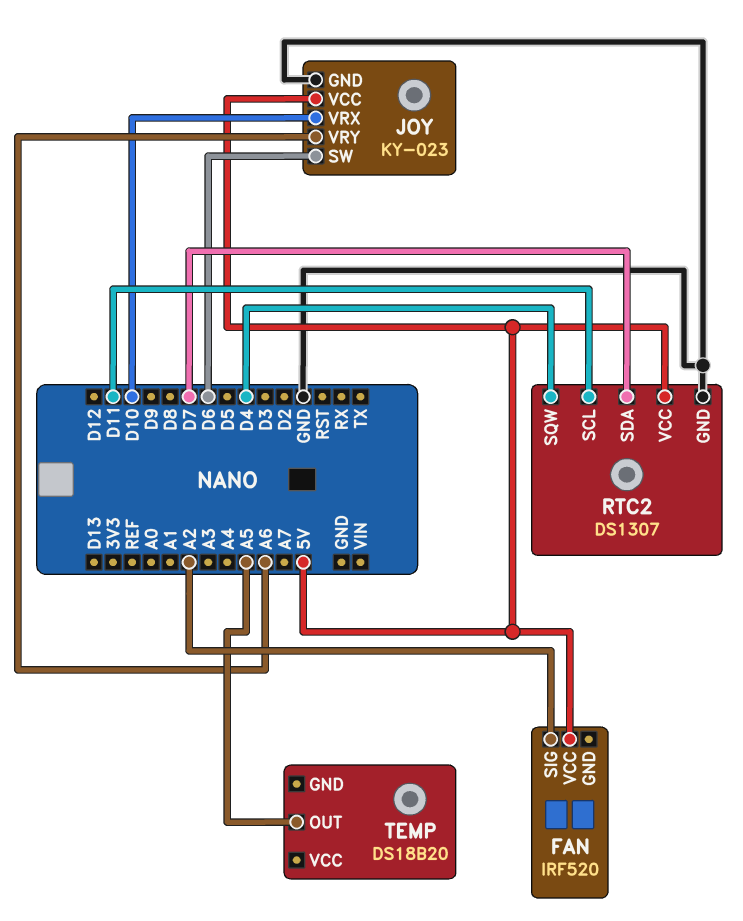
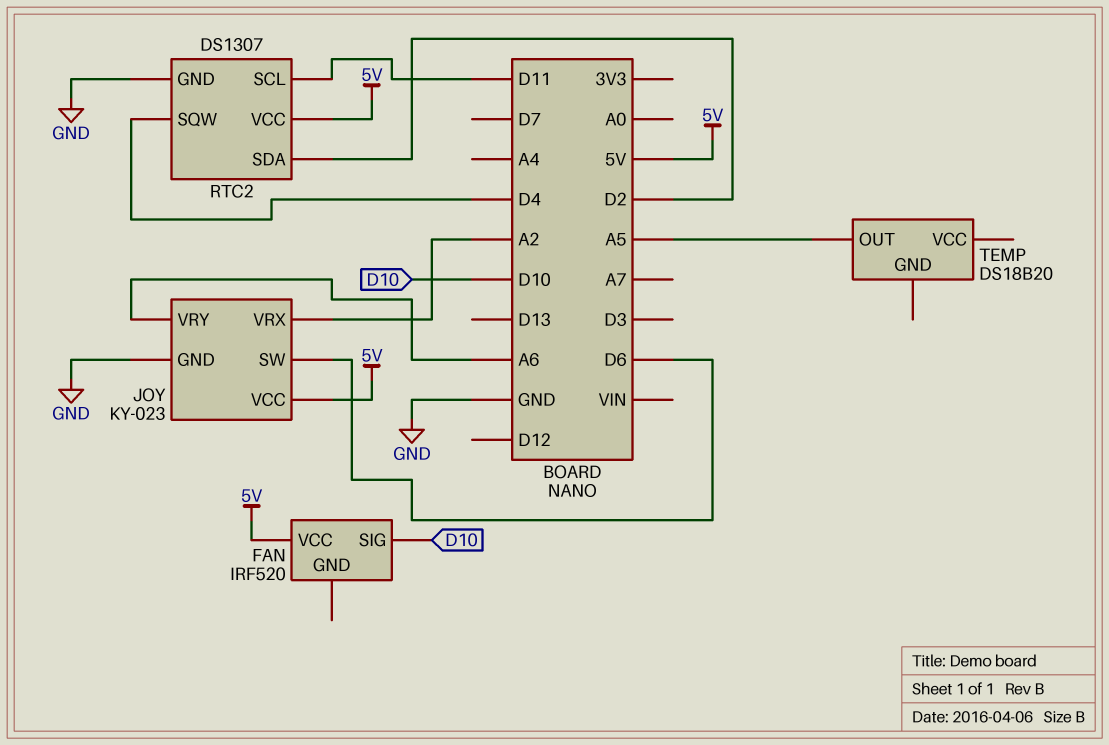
FAN pin SIG: A2 -> D10
JOY pin VRX: D10 -> A2
RTC2 pin SDA: D7 -> D2

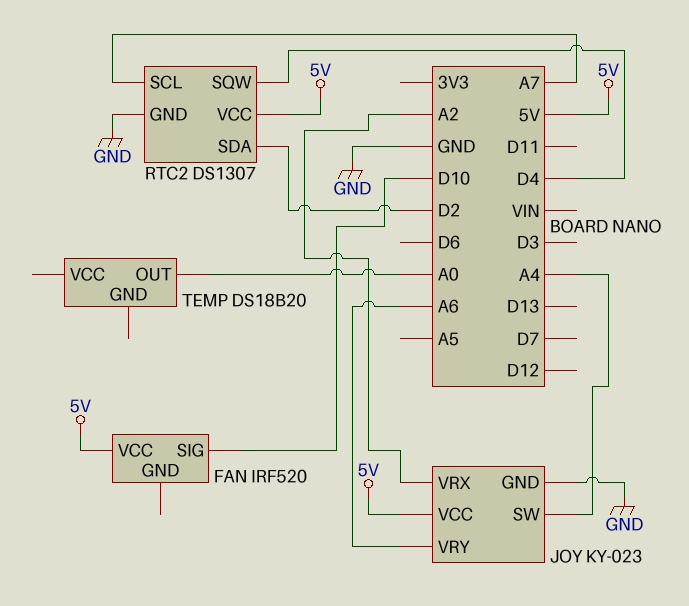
JOY pin SW: D6 -> A4
RTC2 pin SCL: D11 -> A7
TEMP pin OUT: A5 -> A0

